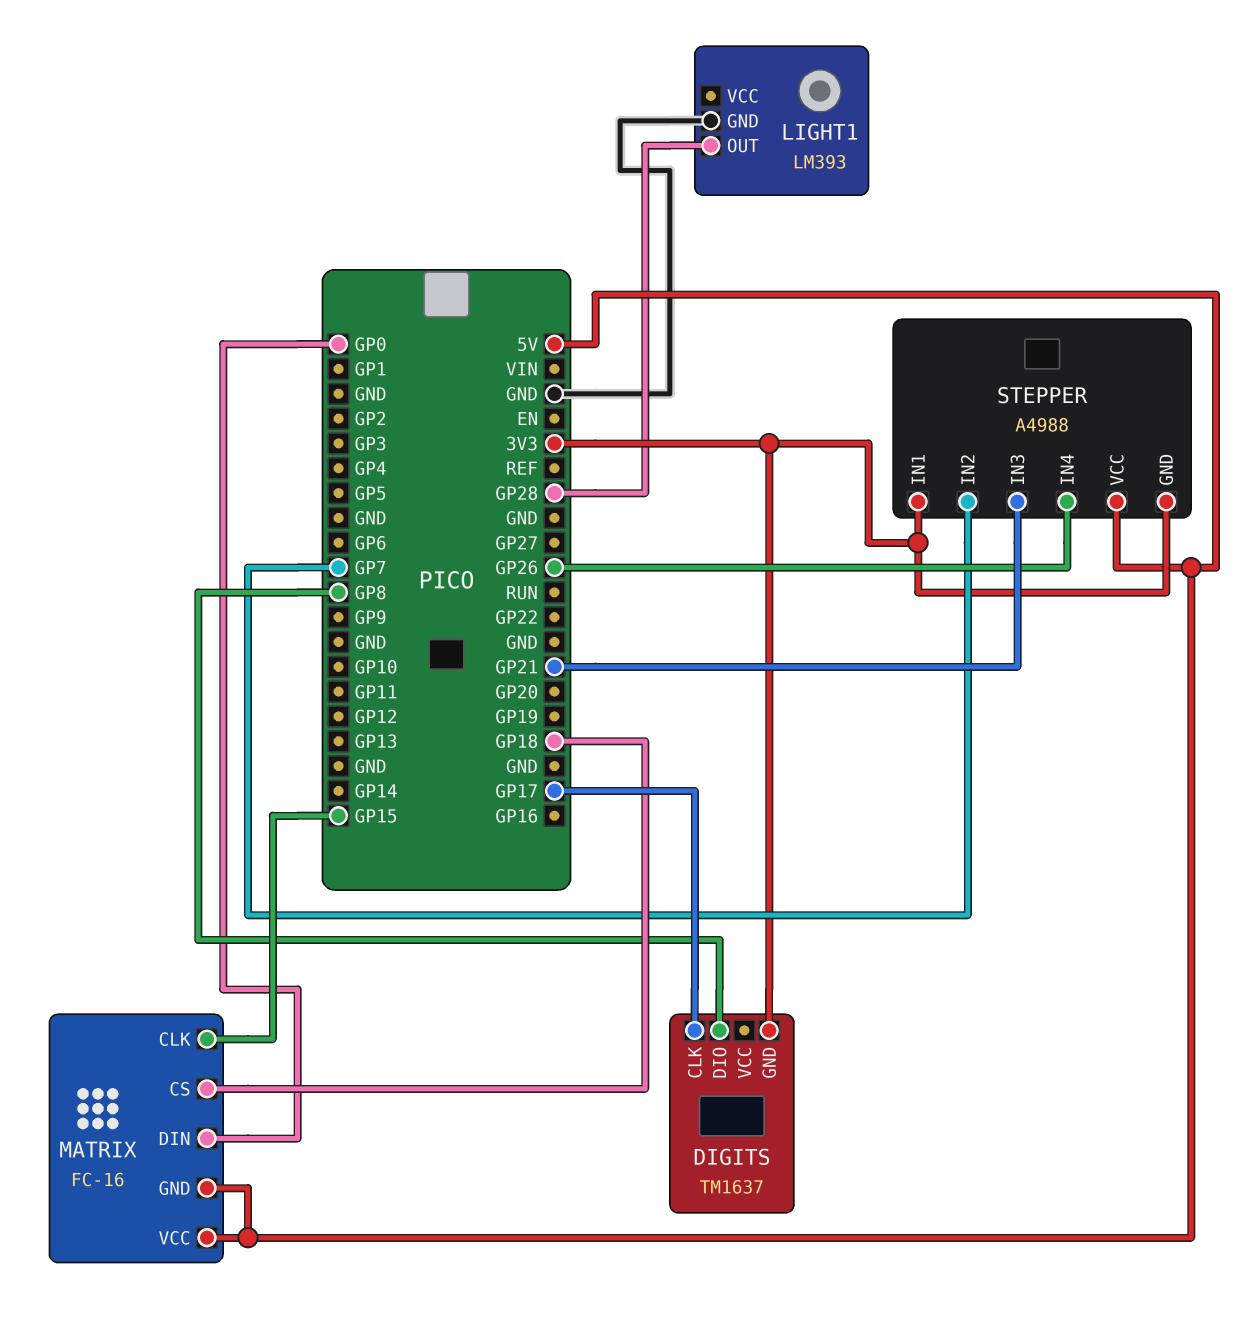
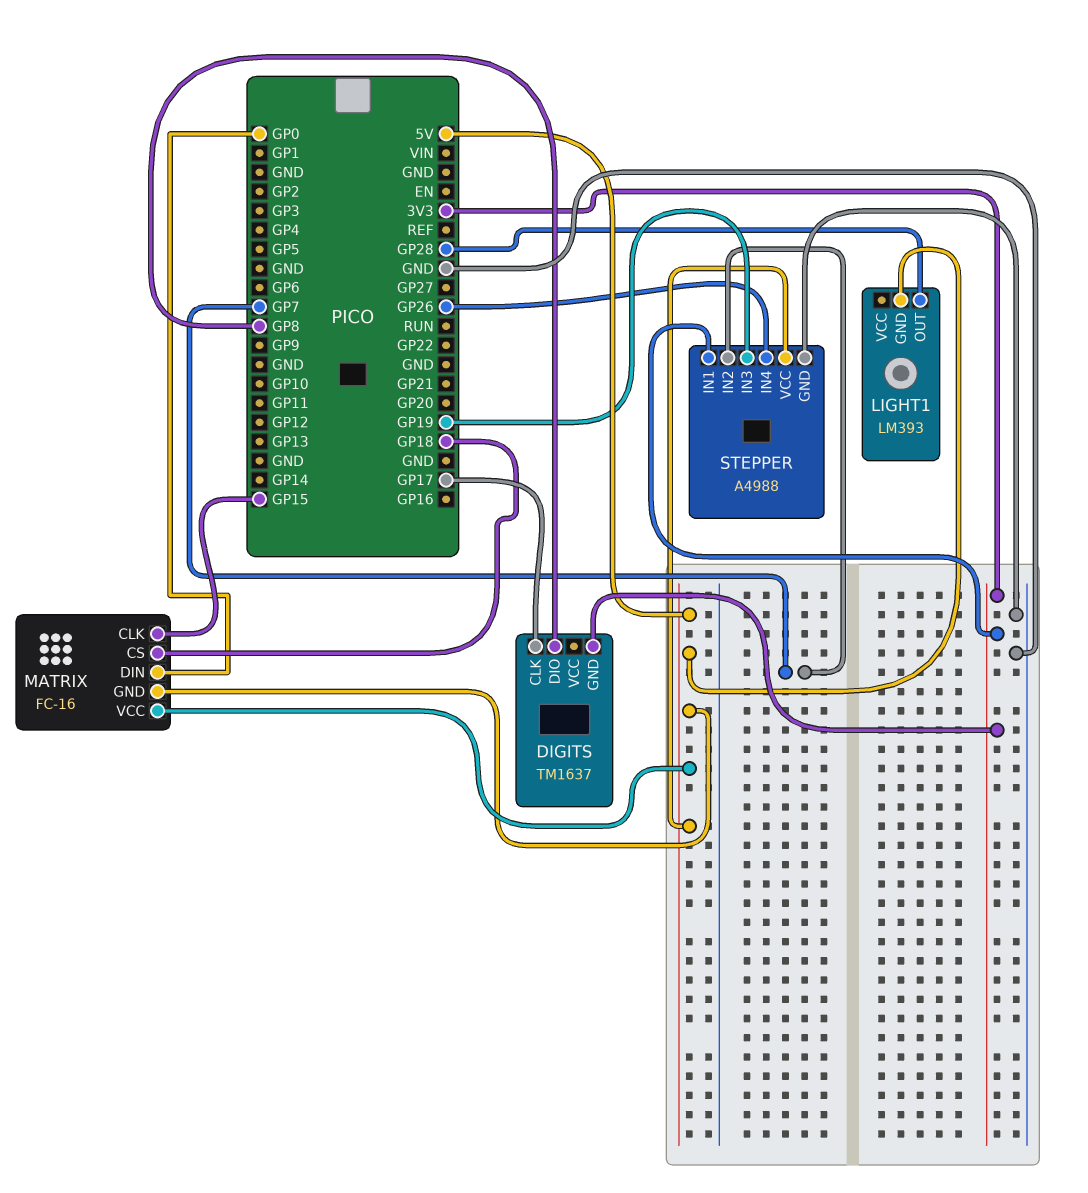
LIGHT1 pin GND: GND -> 5V
STEPPER pin GND: 3V3 -> GND
STEPPER pin IN3: GP21 -> GP19

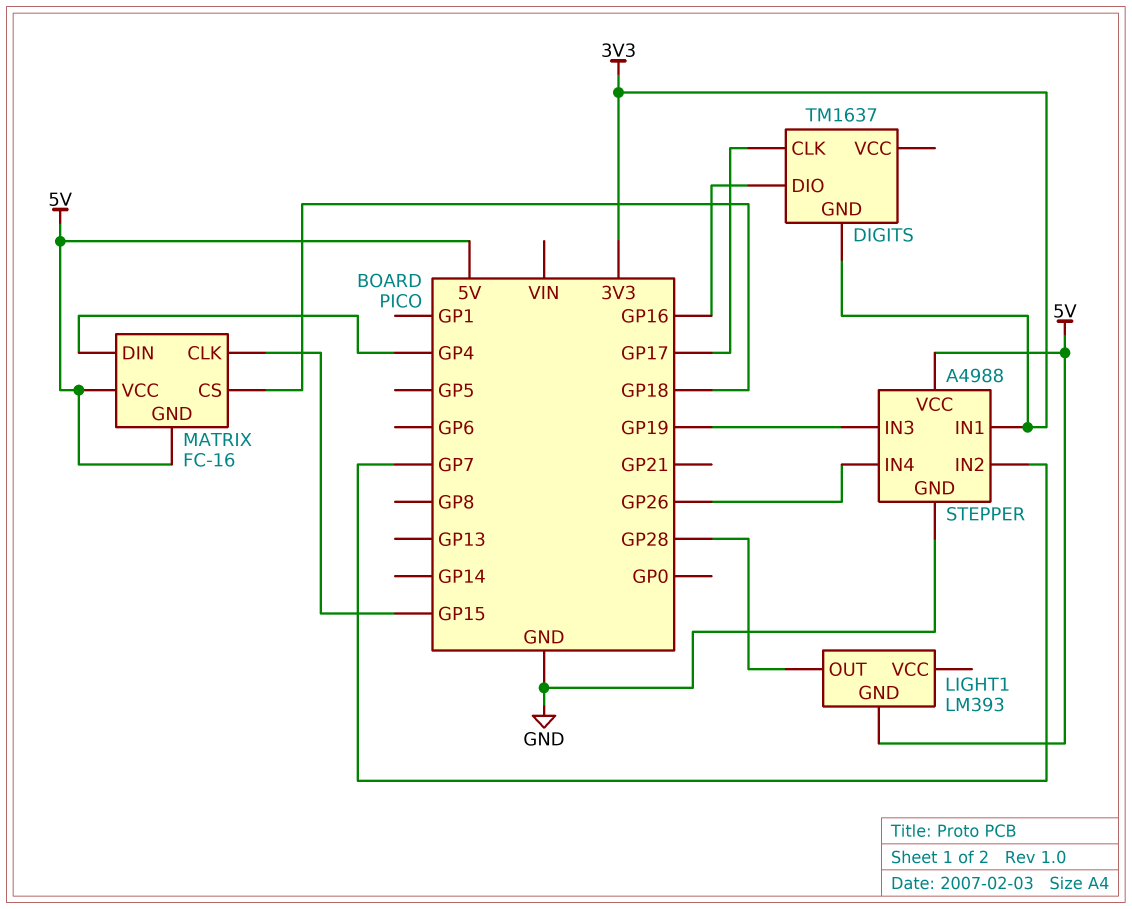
DIGITS pin DIO: GP8 -> GP16
MATRIX pin DIN: GP0 -> GP4

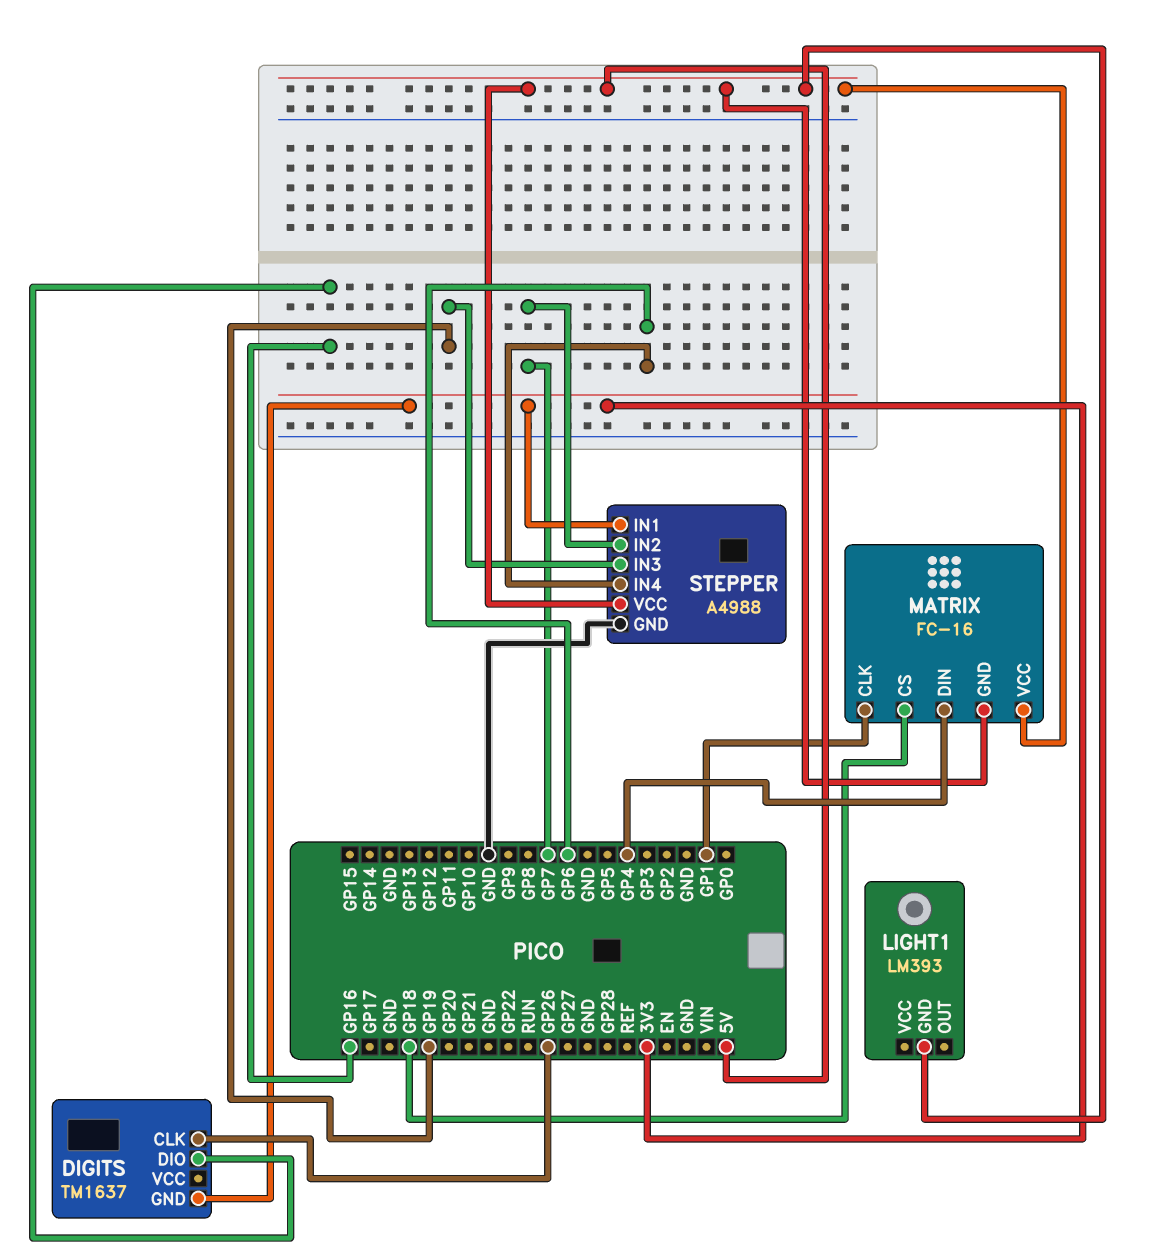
DIGITS pin CLK: GP17 -> GP26
LIGHT1 pin OUT: GP28 -> none
MATRIX pin CLK: GP15 -> GP1
STEPPER pin IN4: GP26 -> GP6

